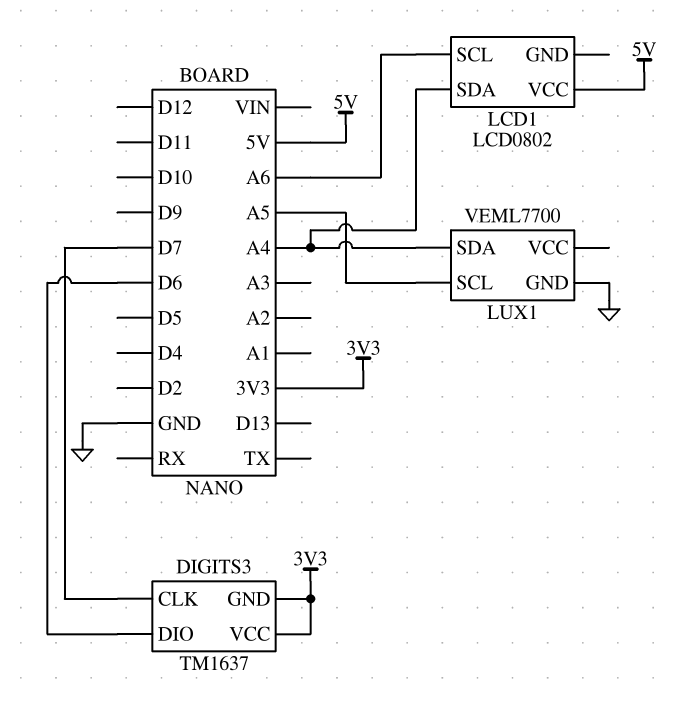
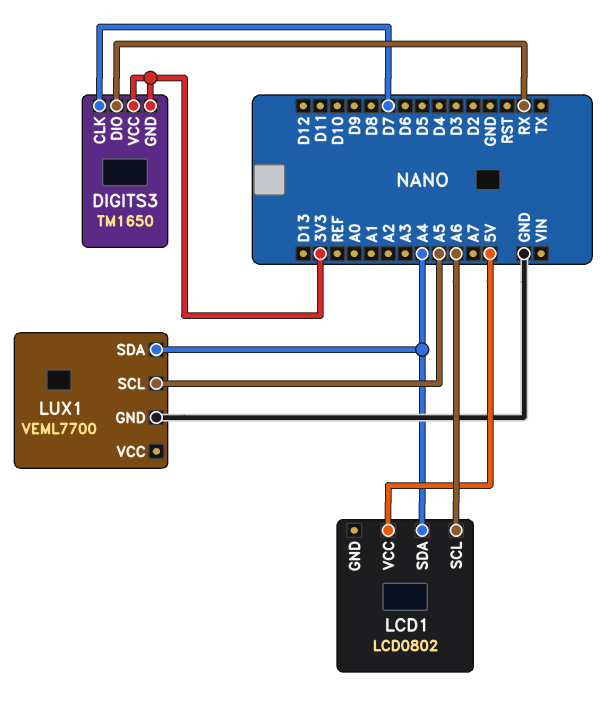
DIGITS3: TM1637 -> TM1650
DIGITS3 pin DIO: D6 -> RX

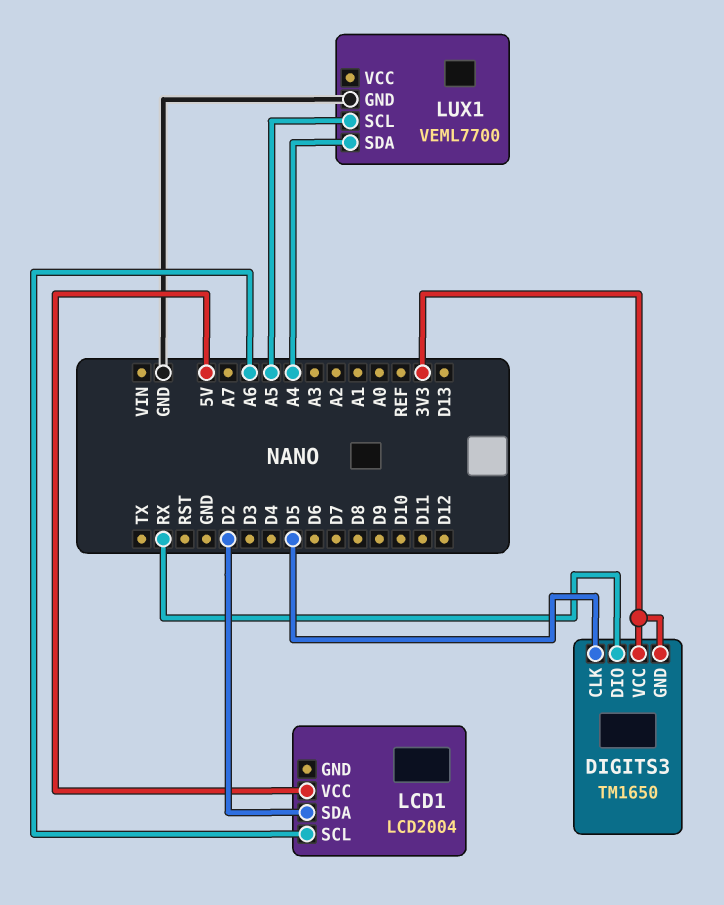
DIGITS3 pin CLK: D7 -> D5
LCD1: LCD0802 -> LCD2004
LCD1 pin SDA: A4 -> D2

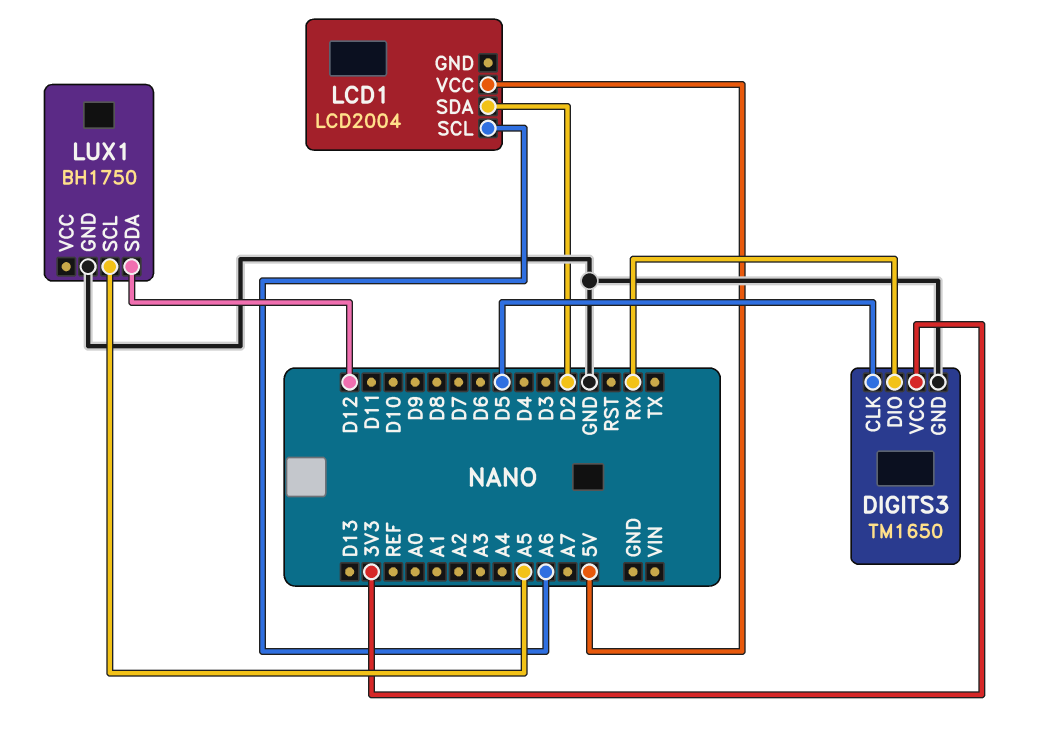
DIGITS3 pin GND: 3V3 -> GND
LUX1: VEML7700 -> BH1750
LUX1 pin SDA: A4 -> D12

